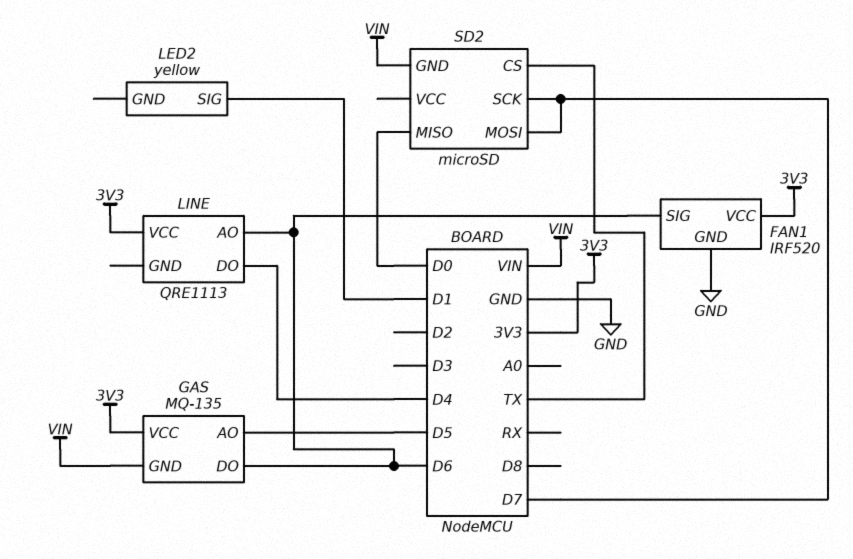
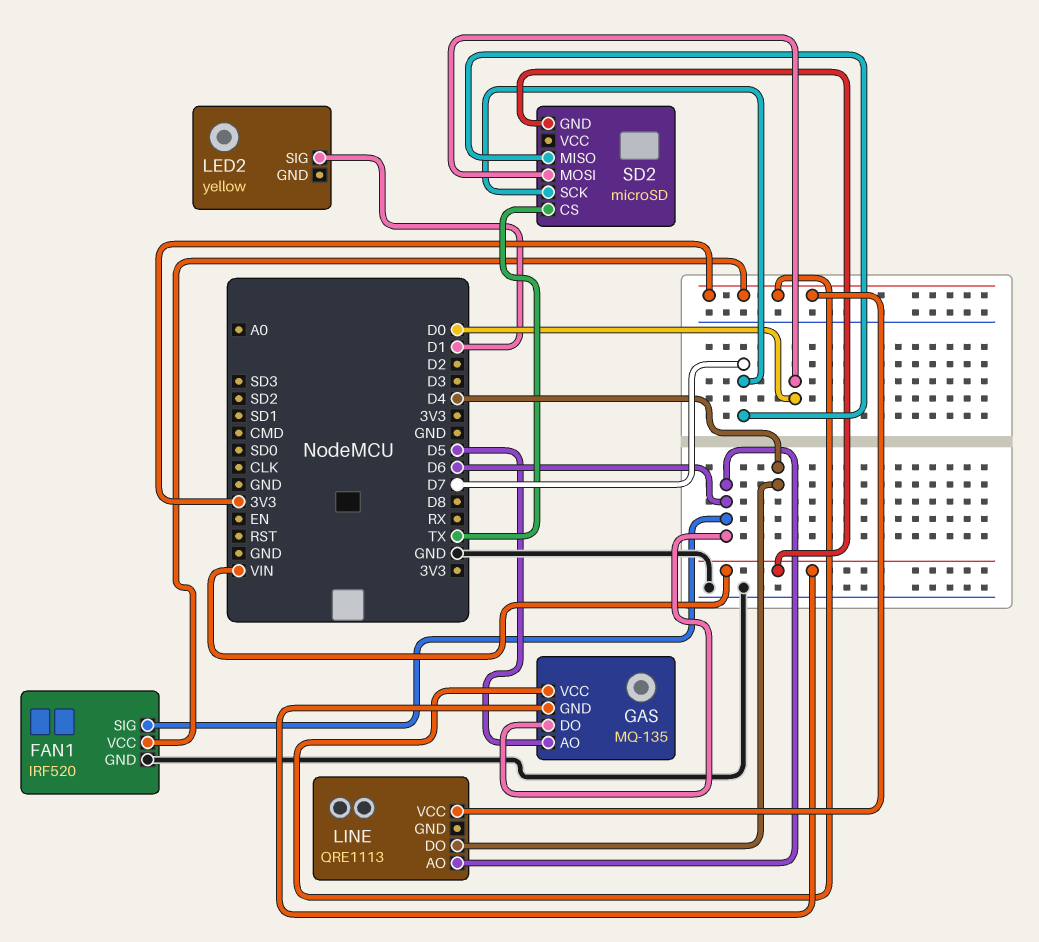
SD2 pin MISO: D0 -> D7
SD2 pin MOSI: D7 -> D0

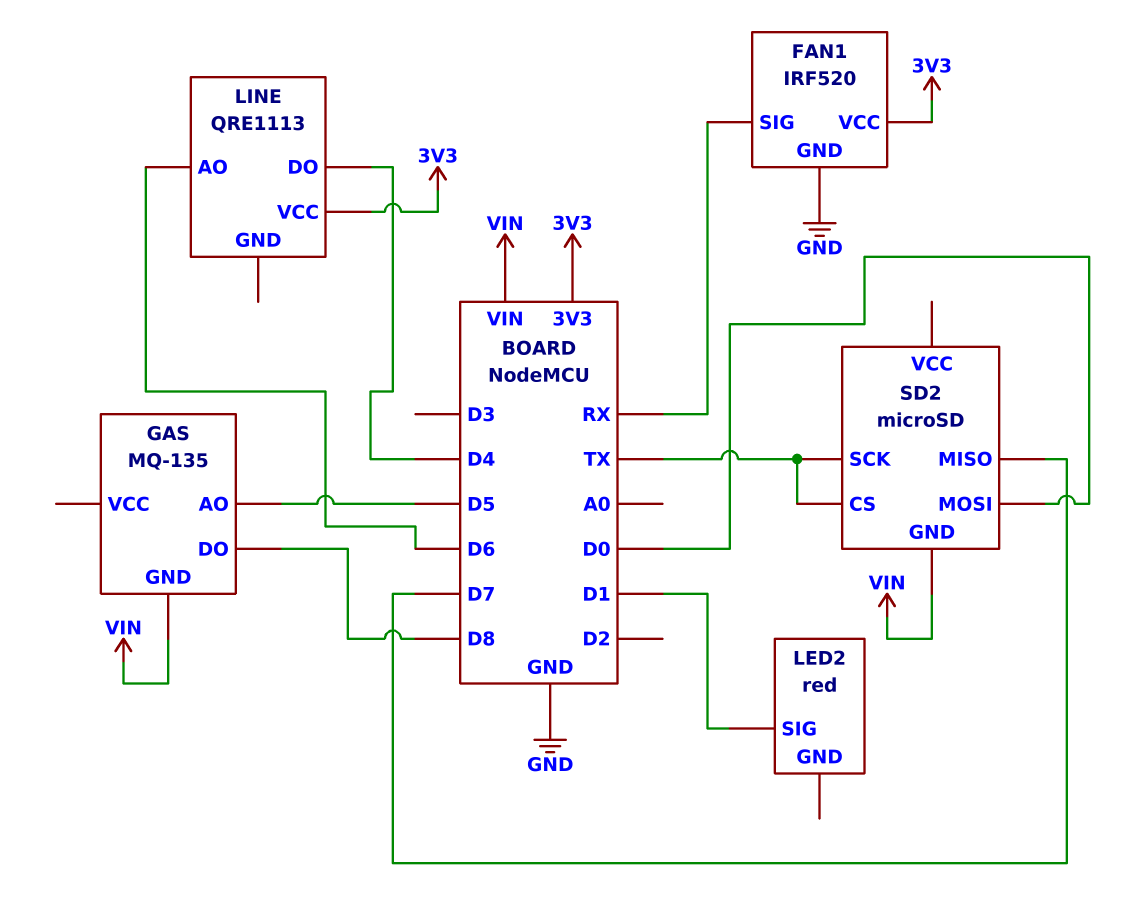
FAN1 pin SIG: D6 -> RX
GAS pin DO: D6 -> D8
GAS pin VCC: 3V3 -> none
LED2: yellow -> red
SD2 pin SCK: D7 -> TX

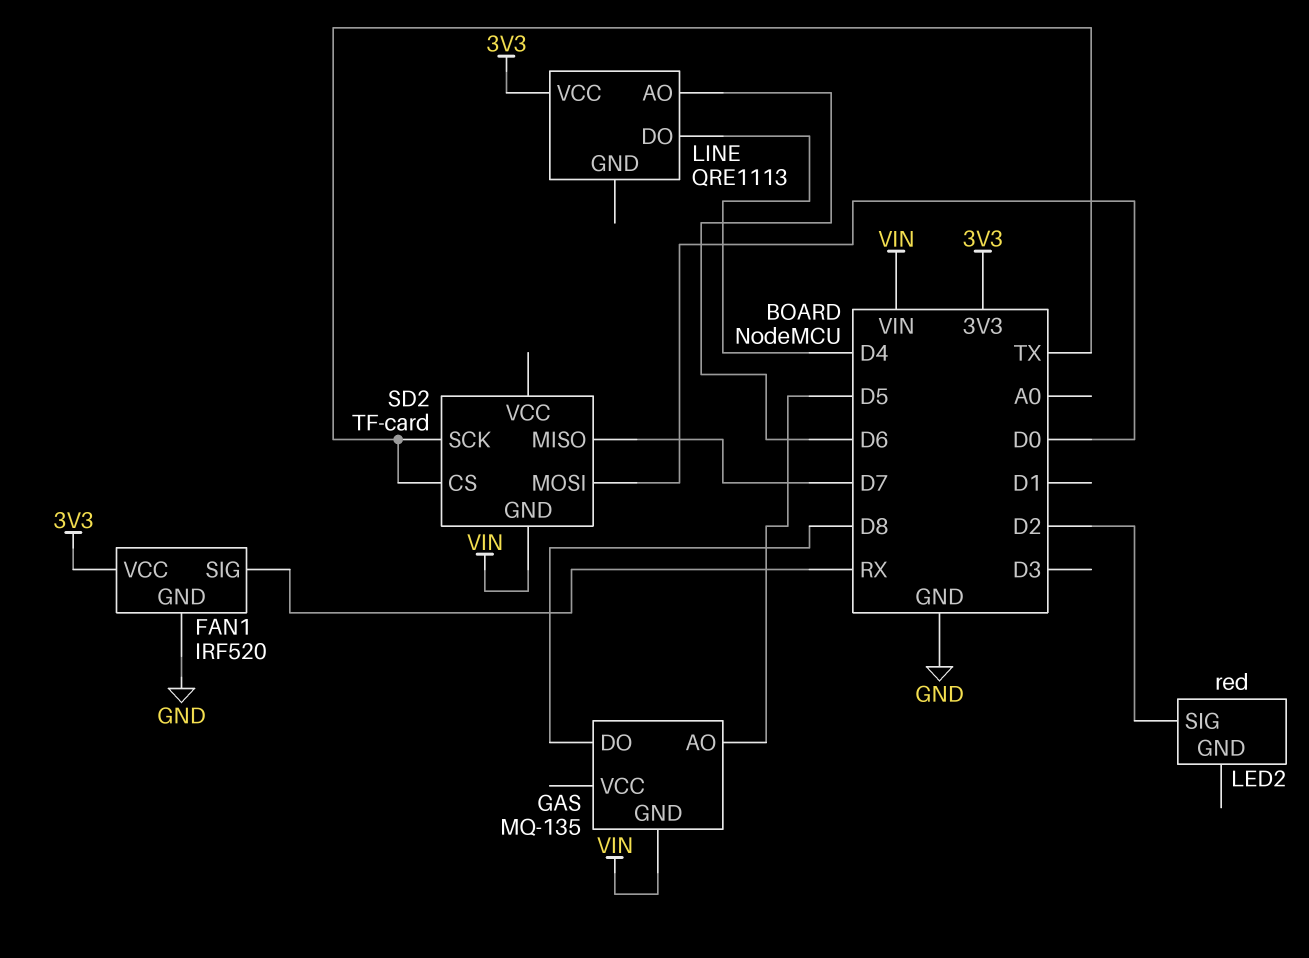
LED2 pin SIG: D1 -> D2
SD2: microSD -> TF-card

